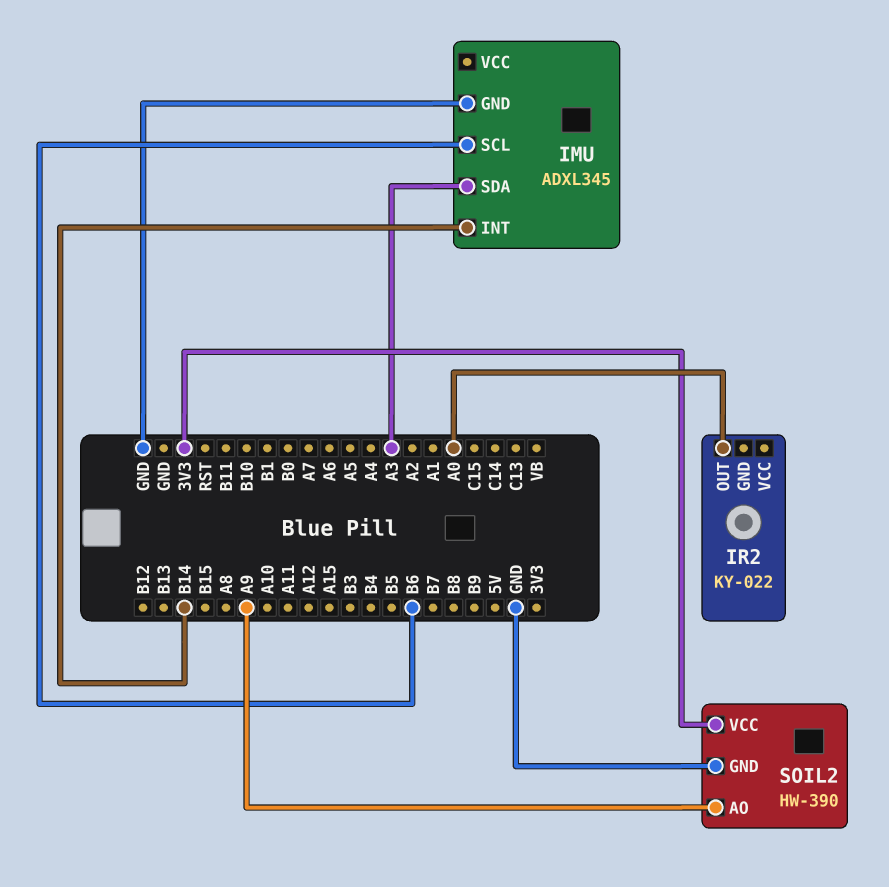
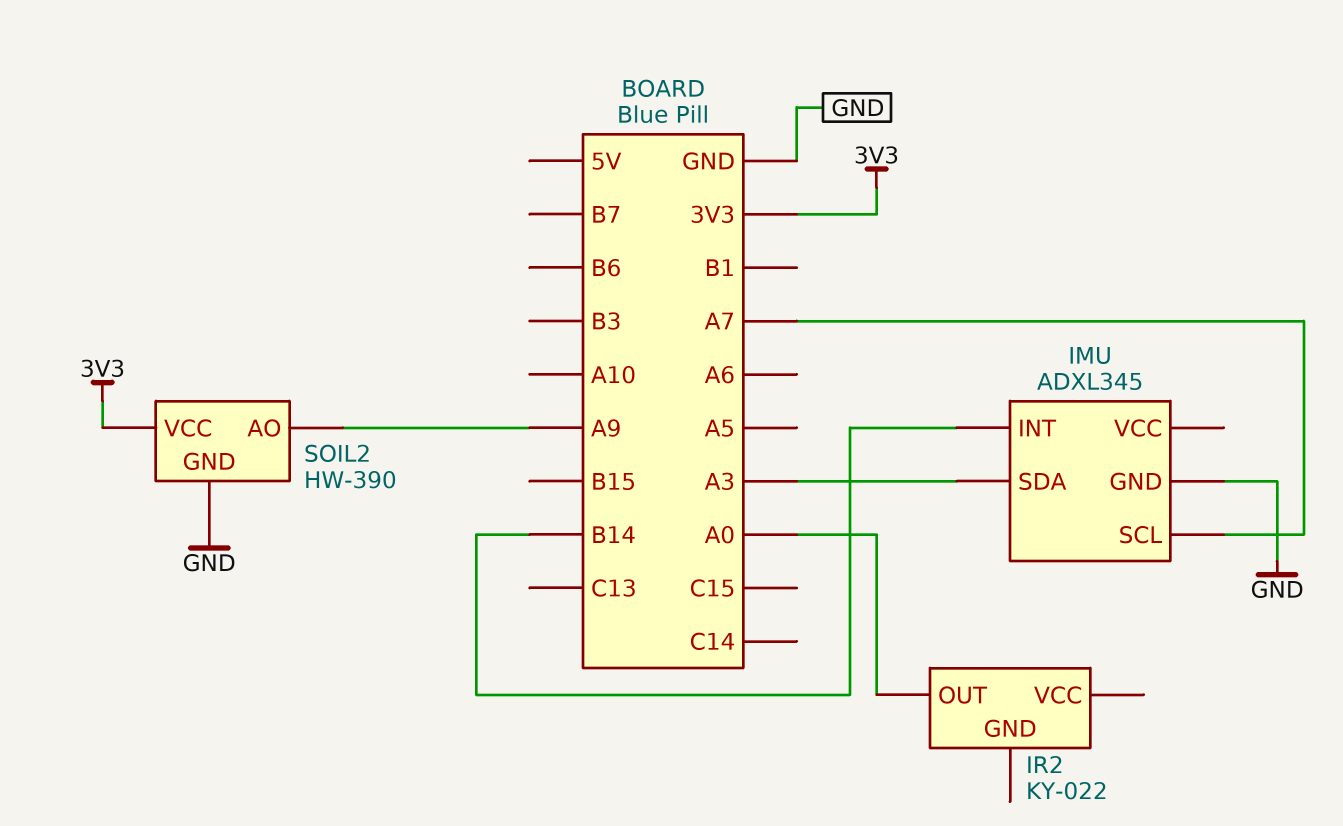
IMU pin SCL: B6 -> A7

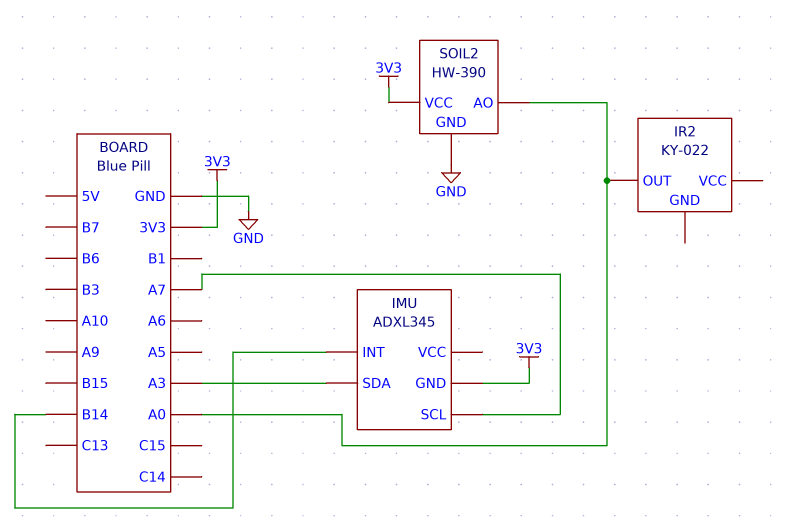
IMU pin GND: GND -> 3V3
SOIL2 pin AO: A9 -> A0

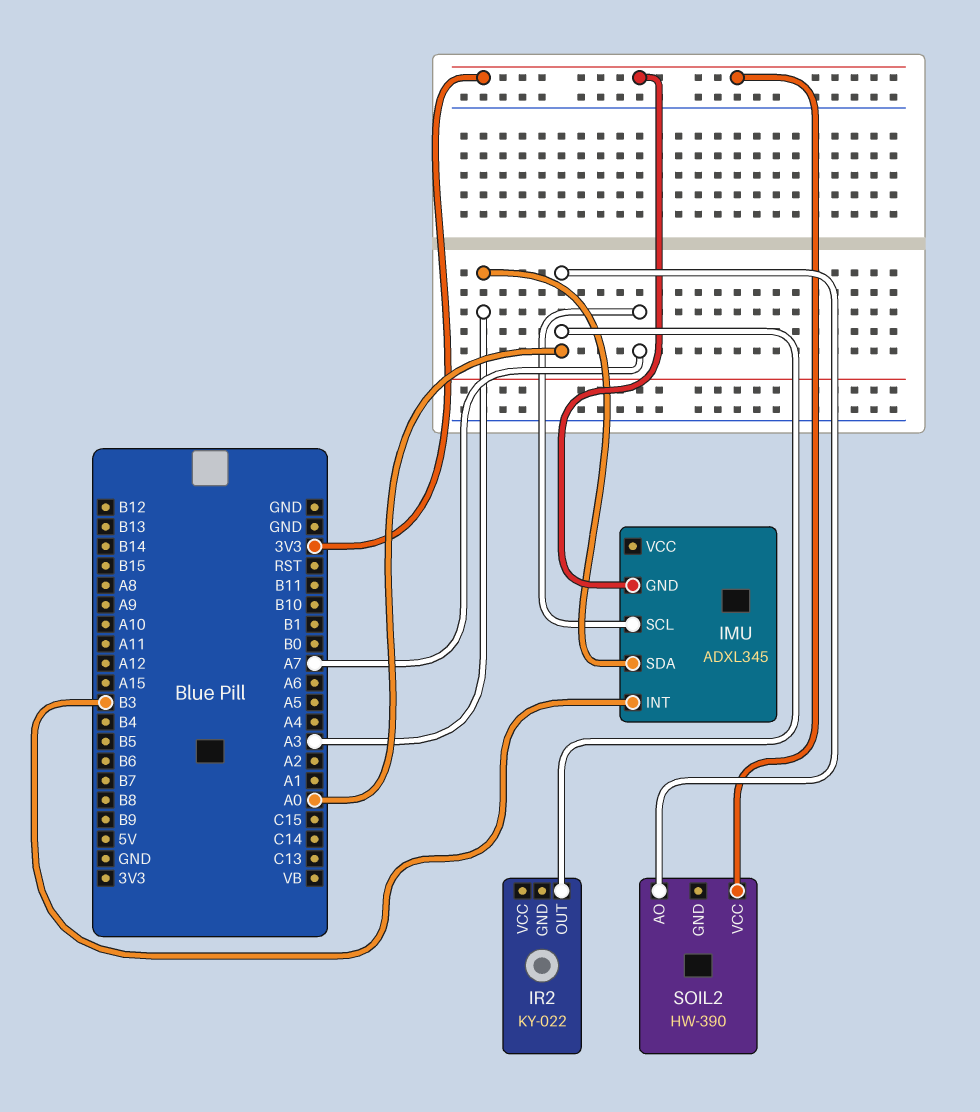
IMU pin INT: B14 -> B3
SOIL2 pin GND: GND -> none

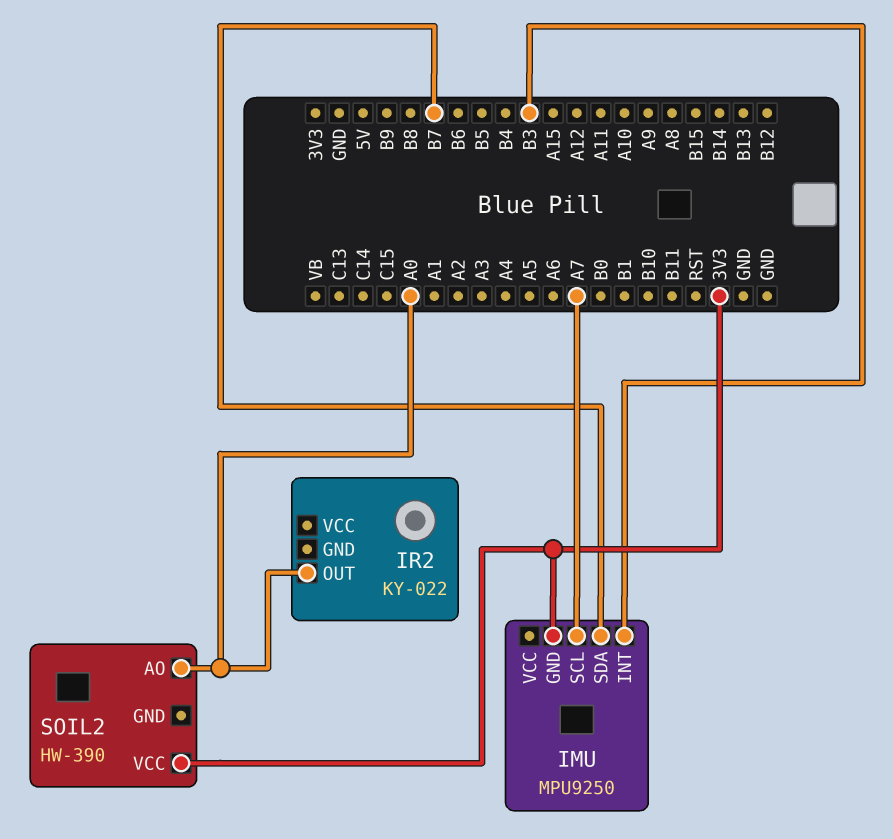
IMU: ADXL345 -> MPU9250
IMU pin SDA: A3 -> B7

